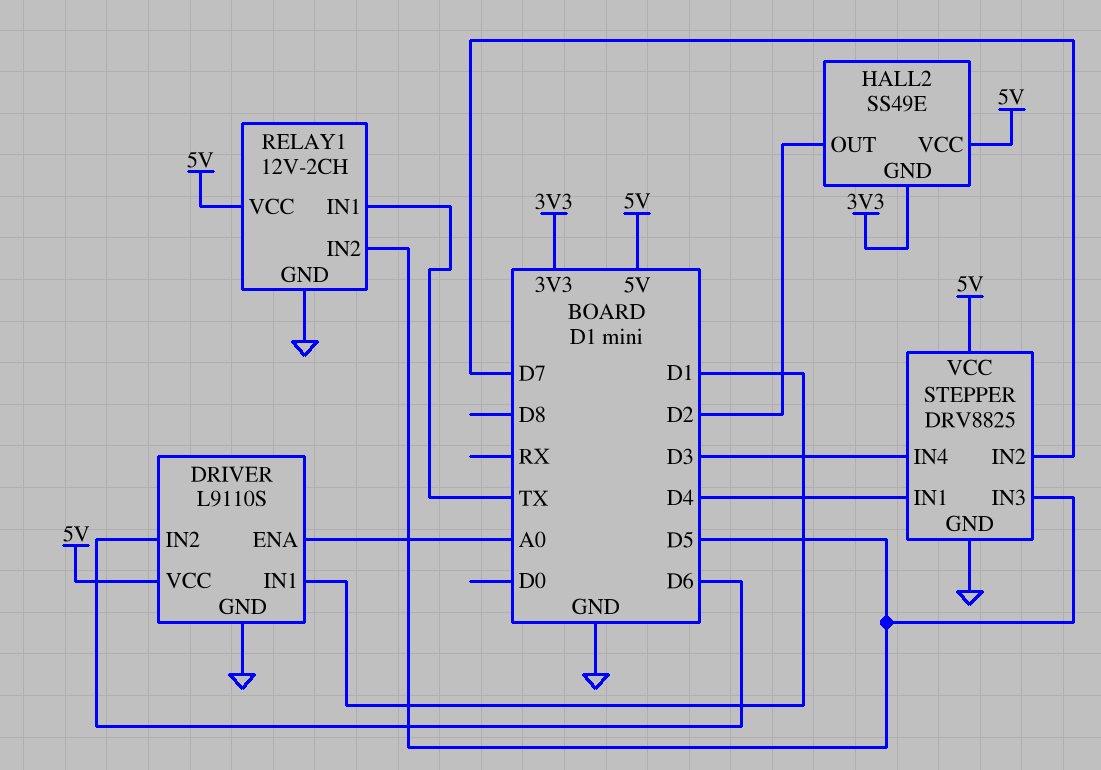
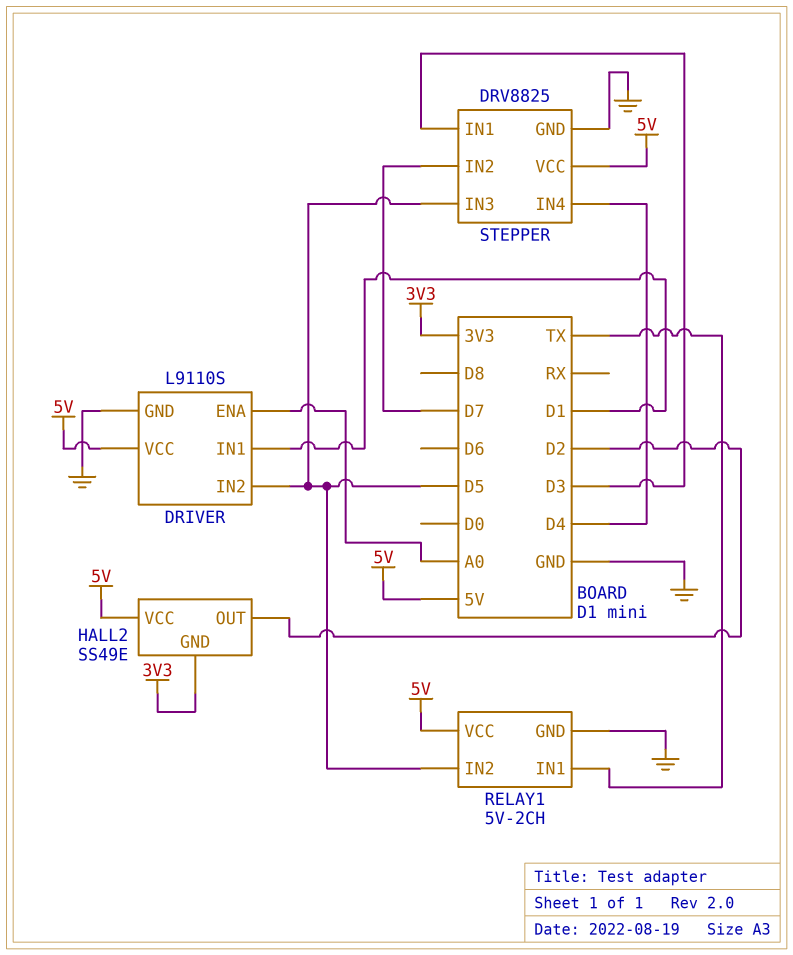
DRIVER pin IN2: D6 -> D5
RELAY1: 12V-2CH -> 5V-2CH
STEPPER pin IN1: D4 -> D3
STEPPER pin IN4: D3 -> D4

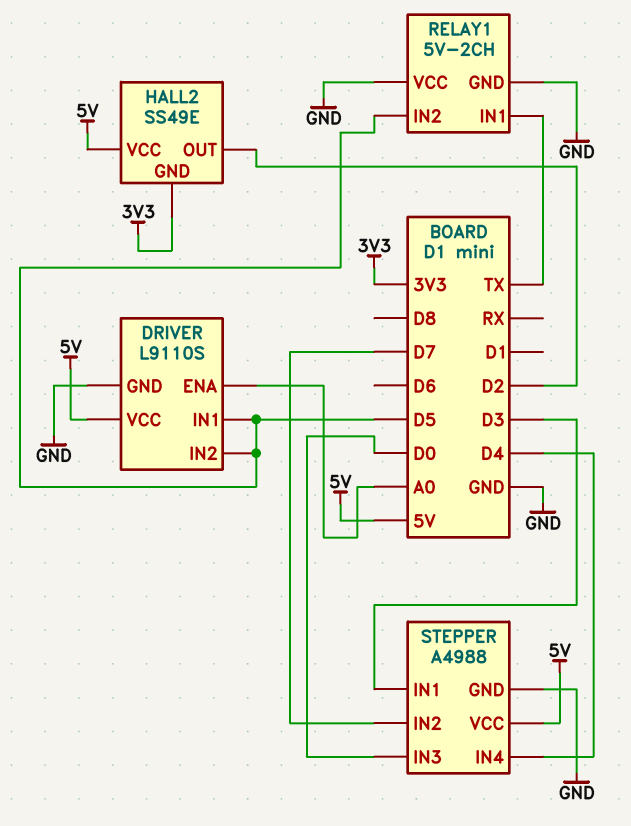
DRIVER pin IN1: D1 -> D5
RELAY1 pin VCC: 5V -> GND
STEPPER: DRV8825 -> A4988
STEPPER pin IN3: D5 -> D0

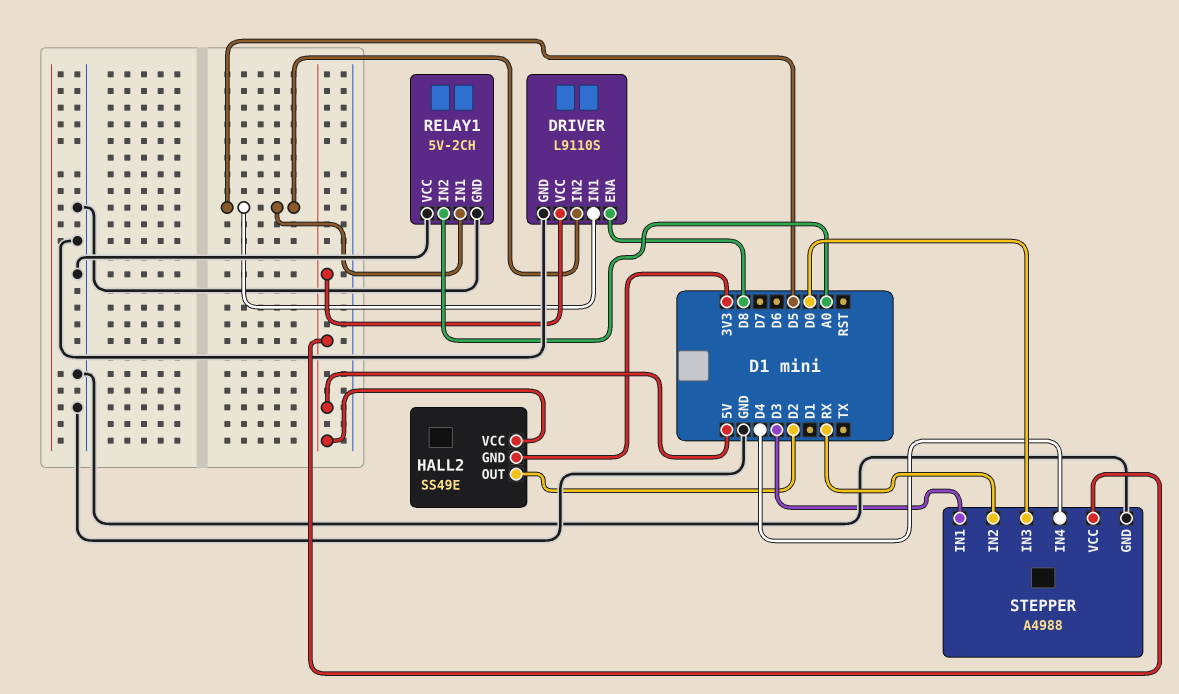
DRIVER pin ENA: A0 -> D8
RELAY1 pin IN1: TX -> D5
RELAY1 pin IN2: D5 -> A0
STEPPER pin IN2: D7 -> RX

